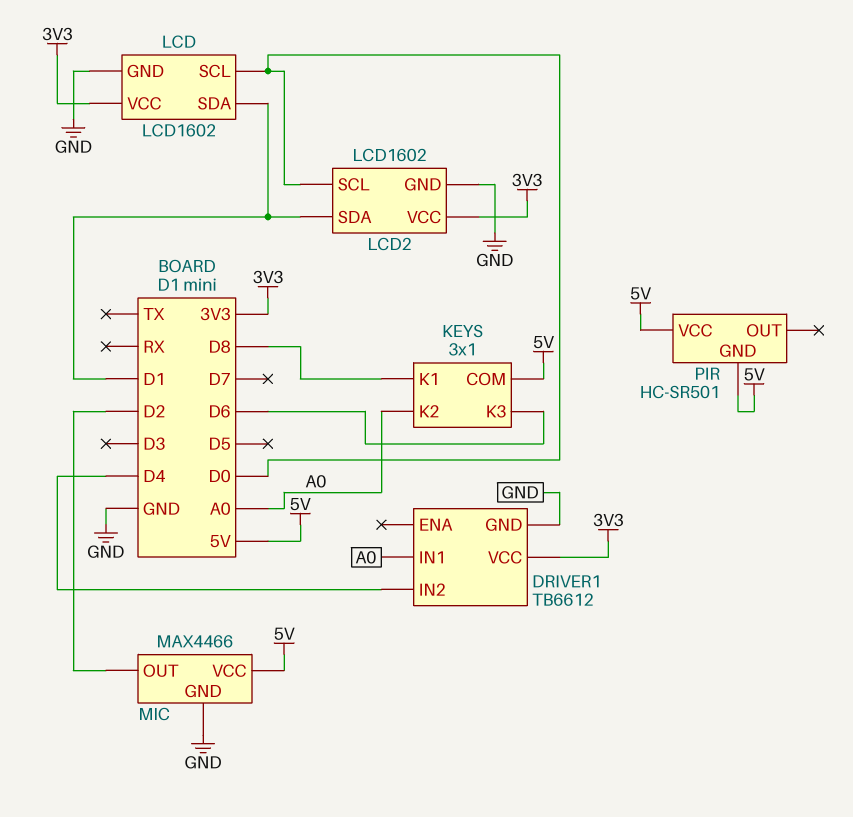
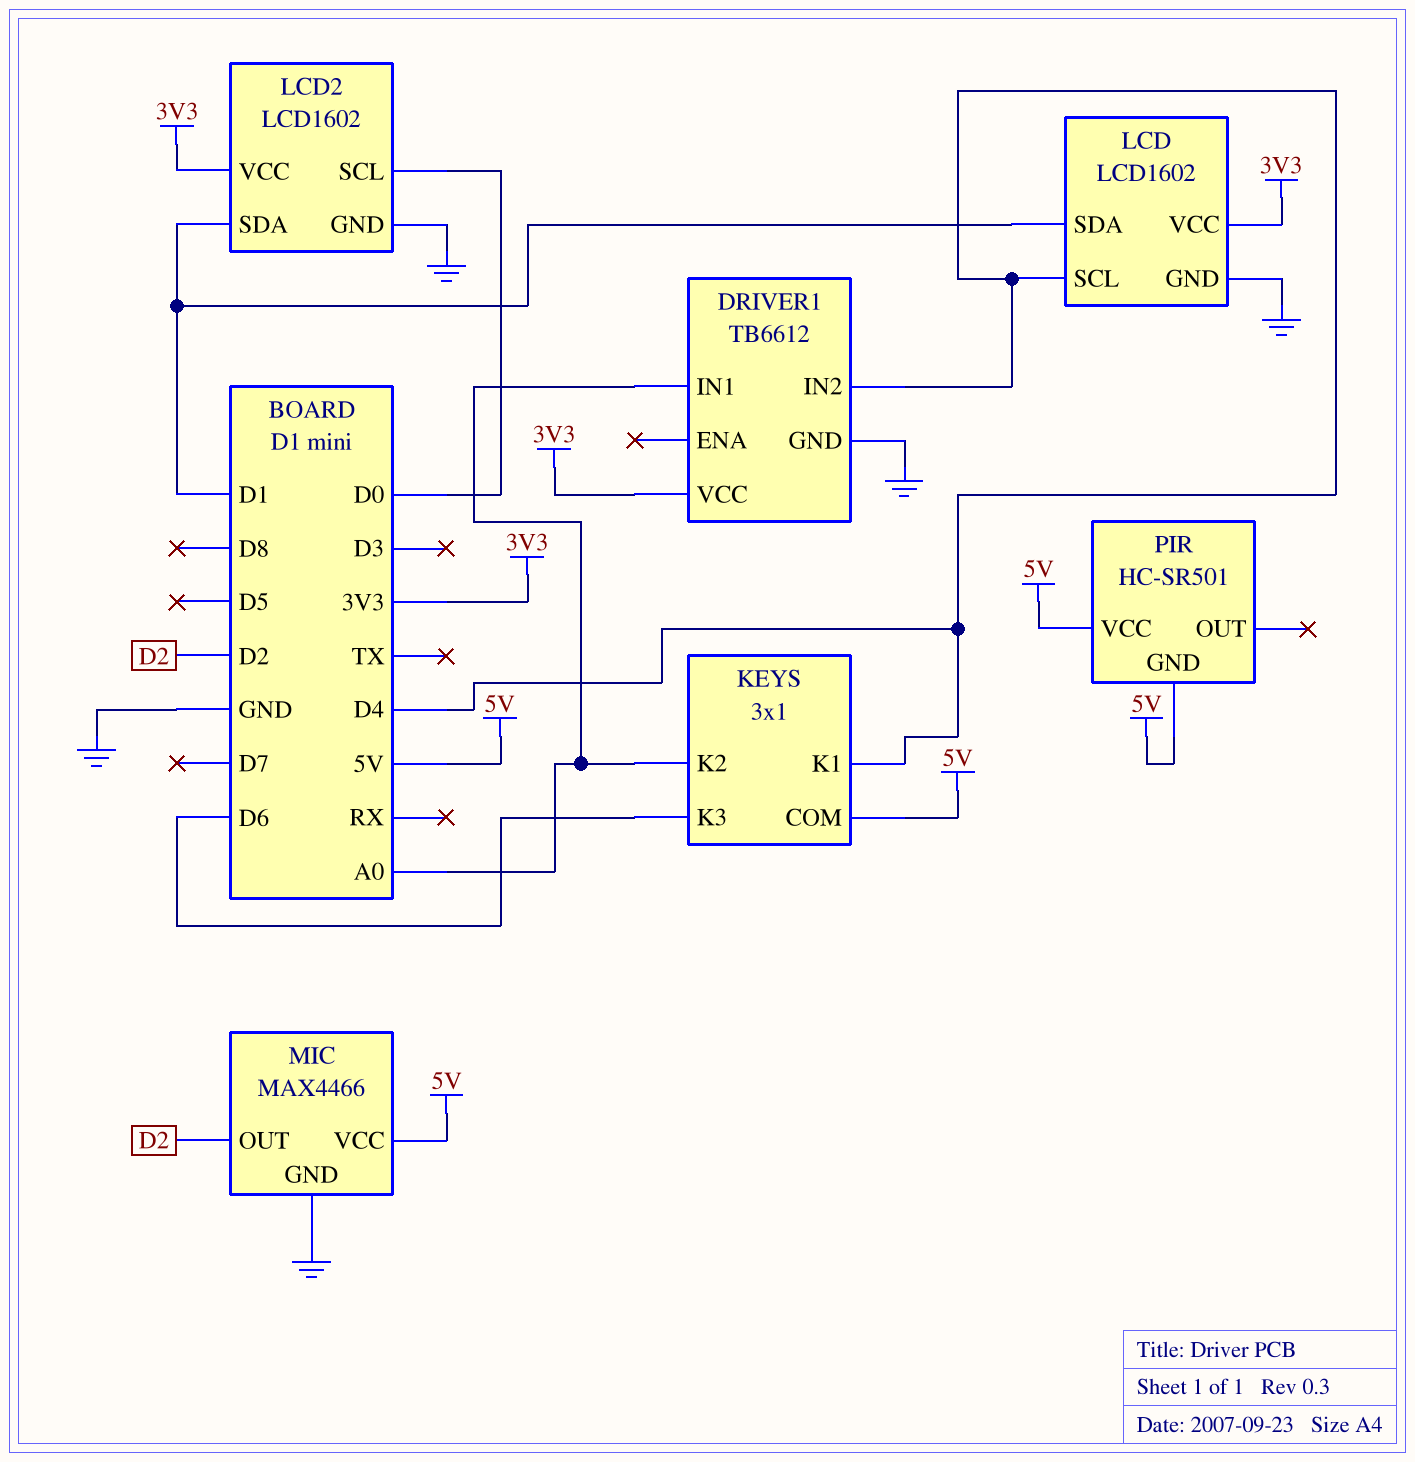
KEYS pin K1: D8 -> D4
LCD pin SCL: D0 -> D4

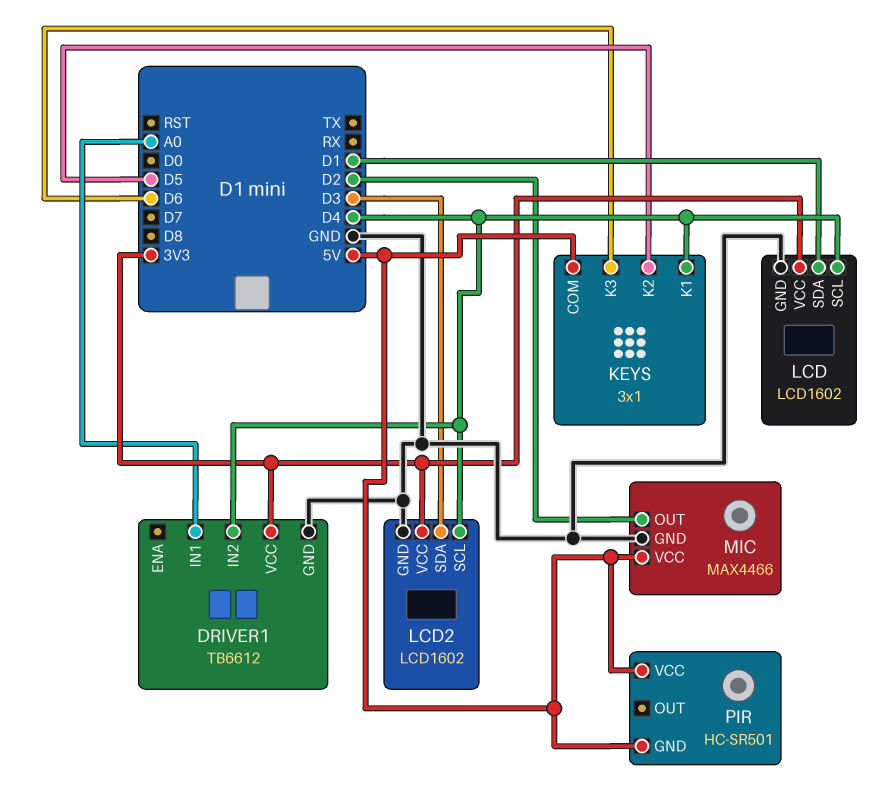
KEYS pin K2: A0 -> D5
LCD2 pin SCL: D0 -> D4
LCD2 pin SDA: D1 -> D3

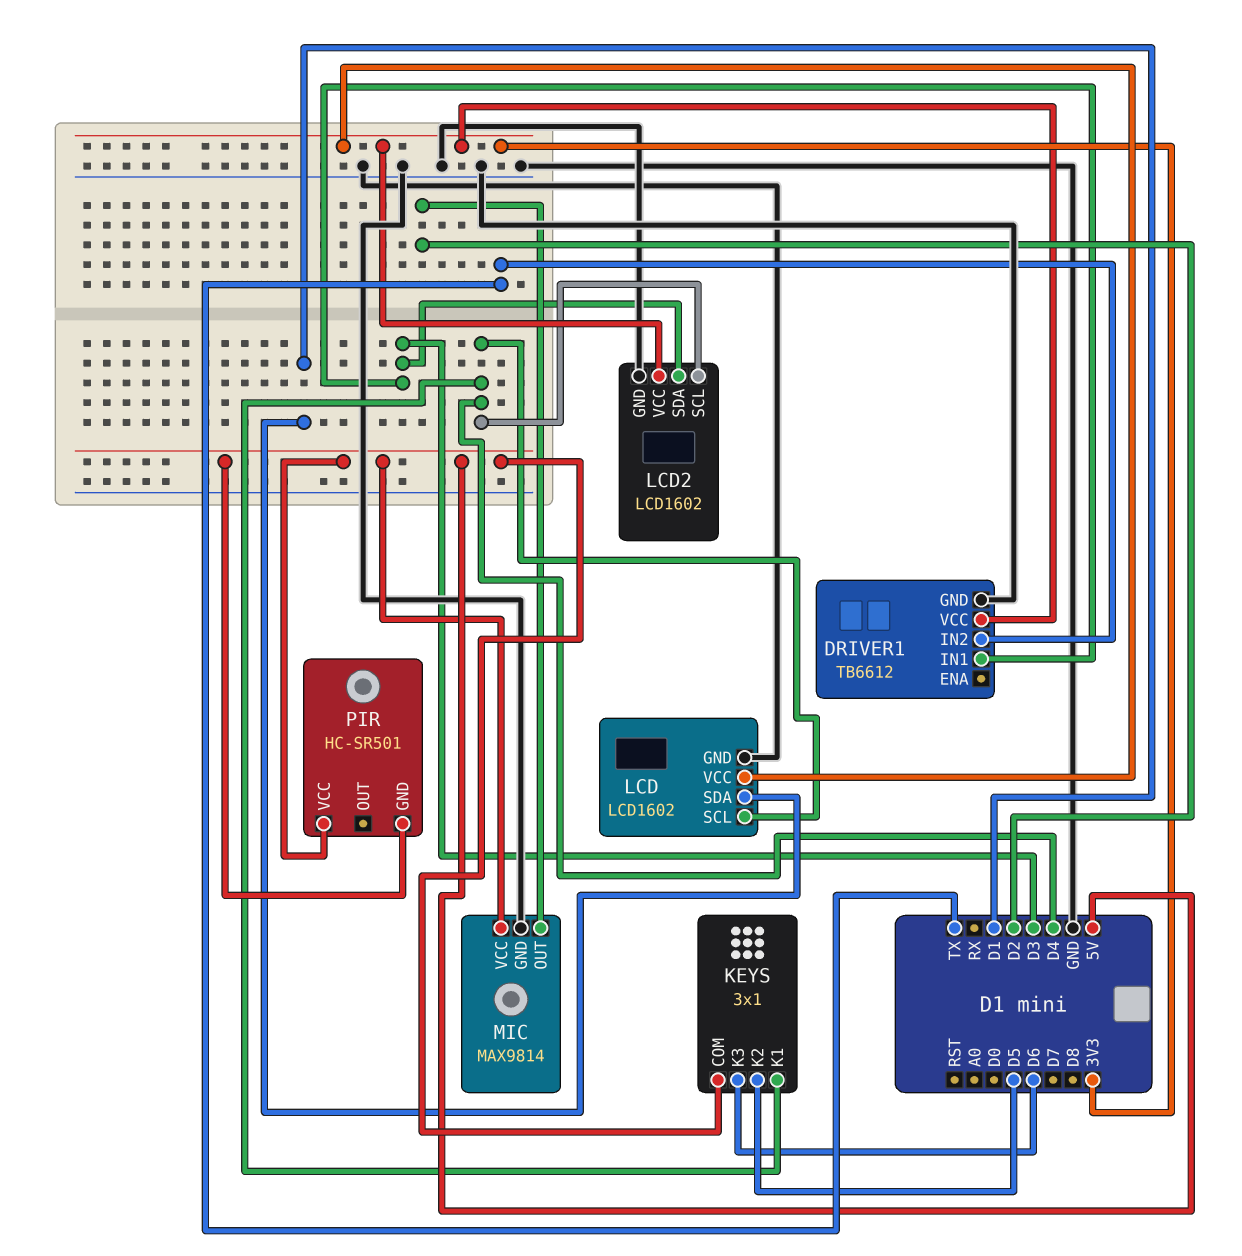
DRIVER1 pin IN1: A0 -> D3
DRIVER1 pin IN2: D4 -> TX
MIC: MAX4466 -> MAX9814

